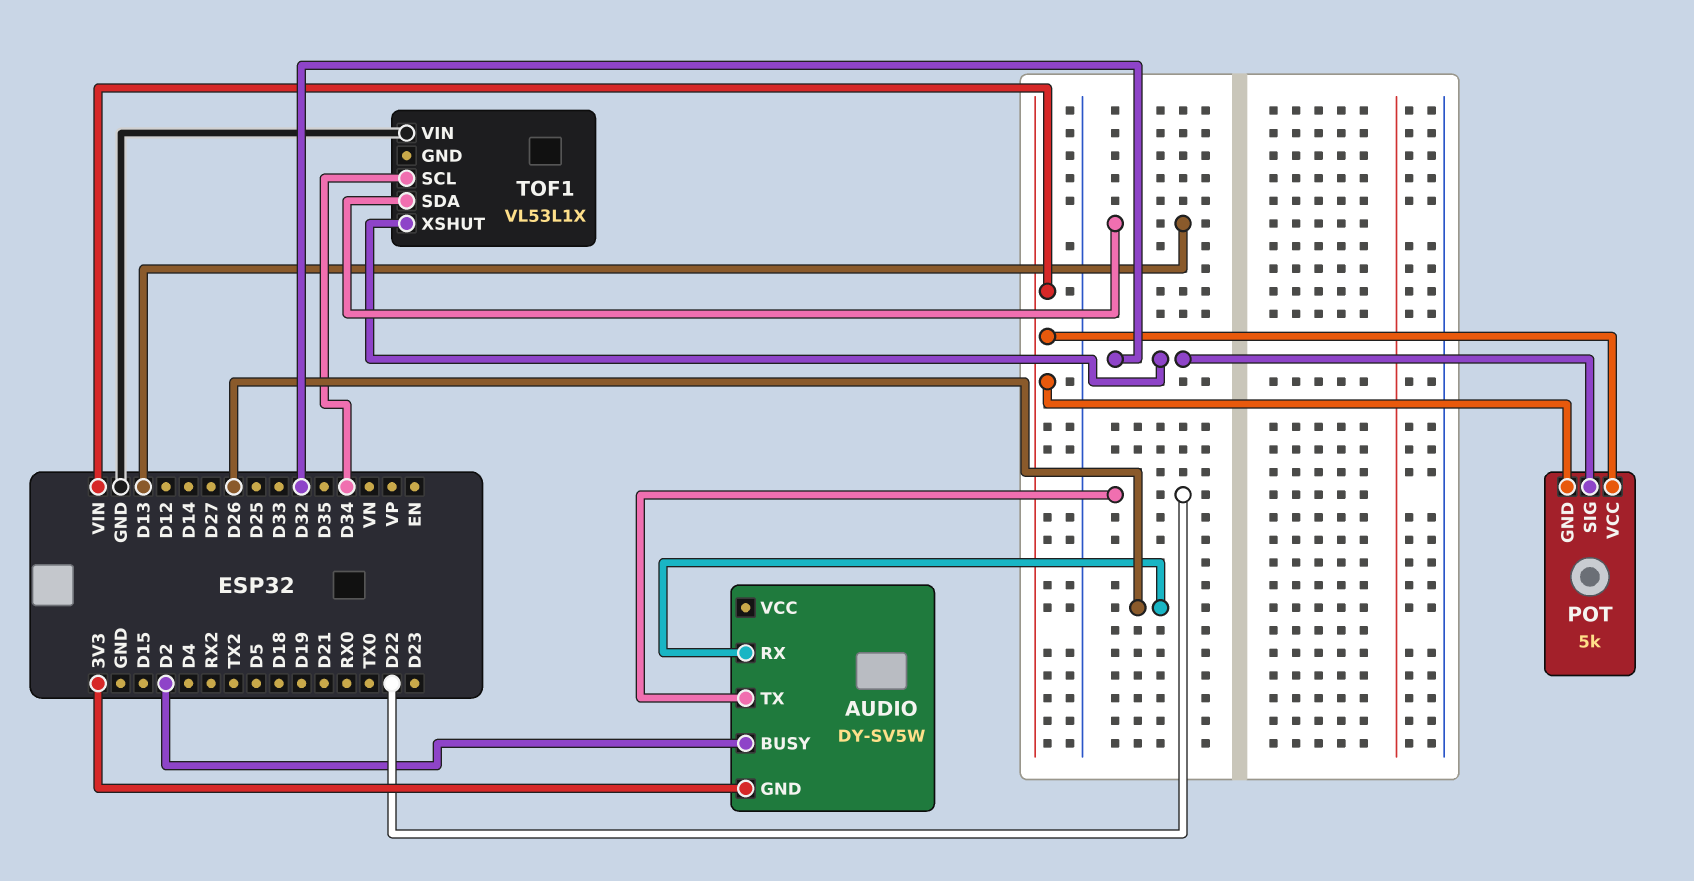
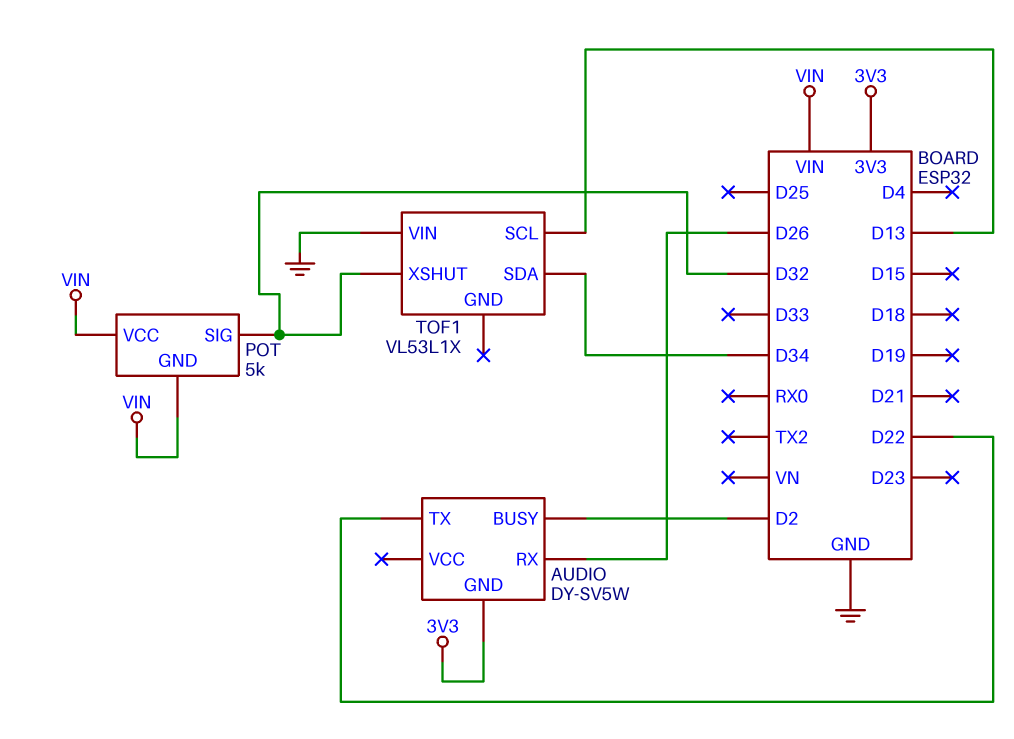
TOF1 pin SCL: D34 -> D13
TOF1 pin SDA: D13 -> D34

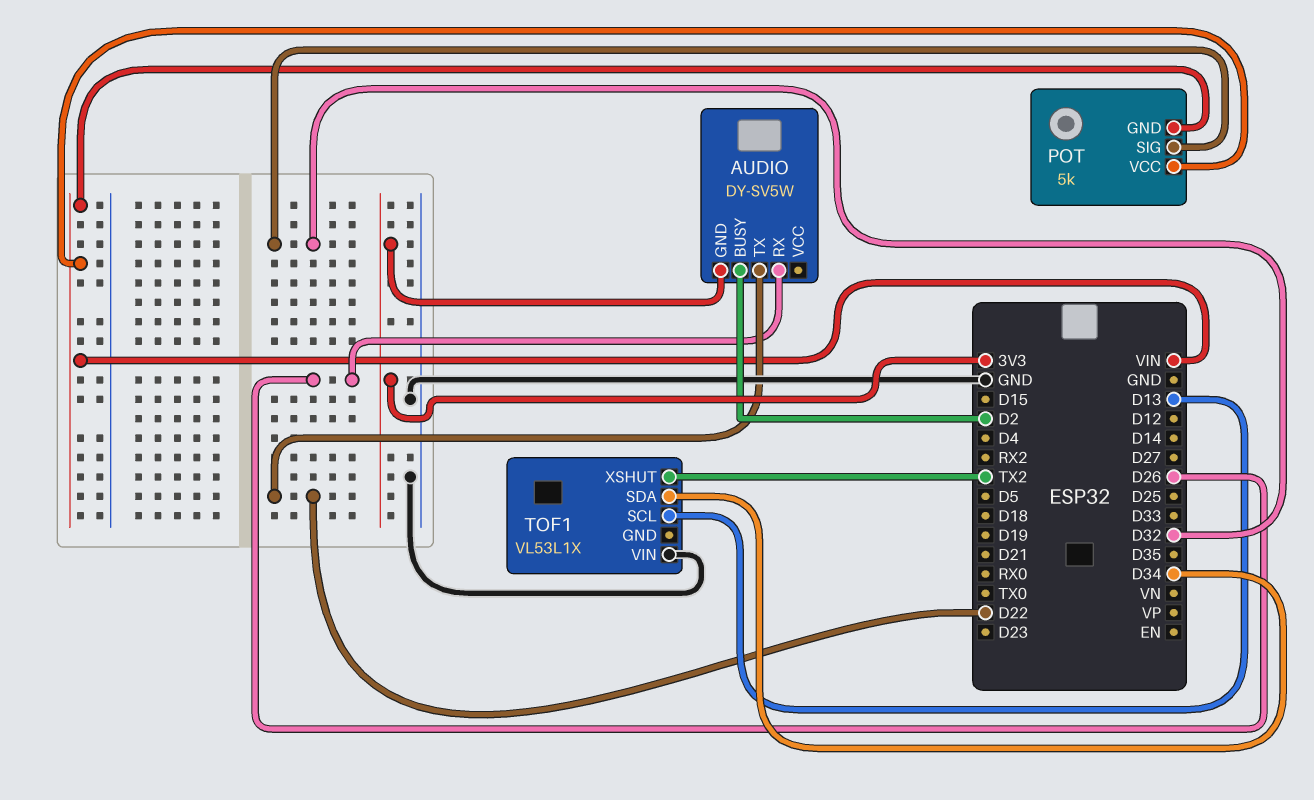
TOF1 pin XSHUT: D32 -> TX2

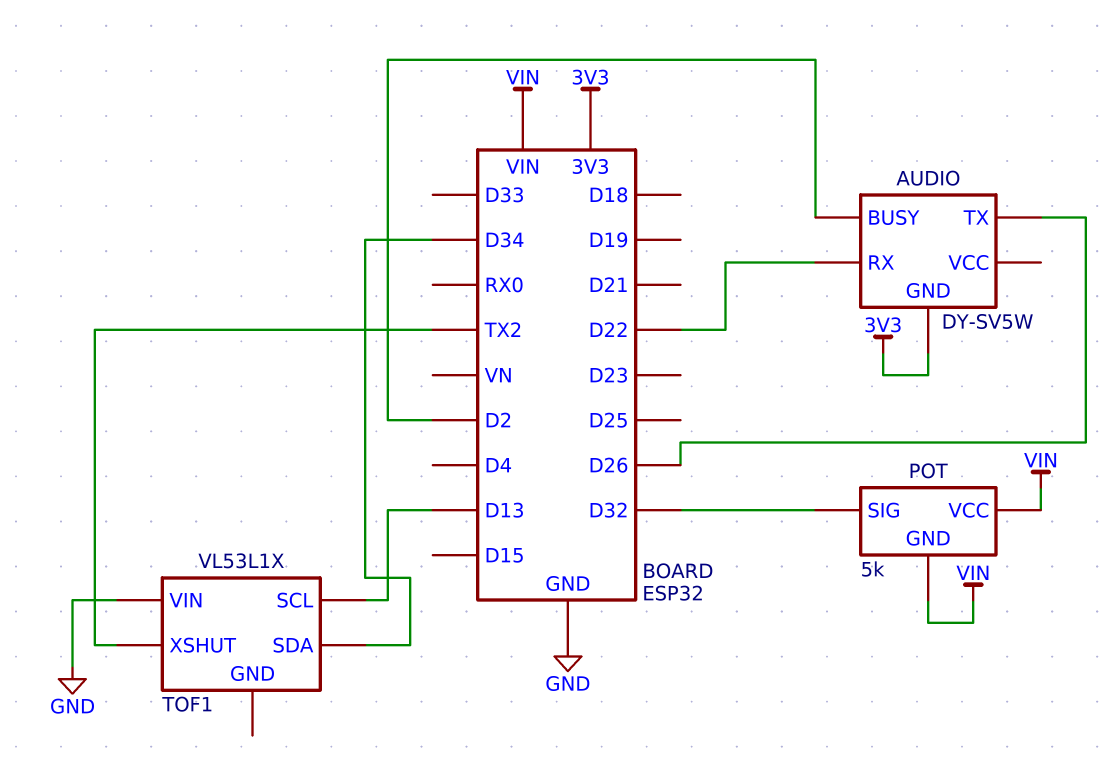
AUDIO pin RX: D26 -> D22
AUDIO pin TX: D22 -> D26

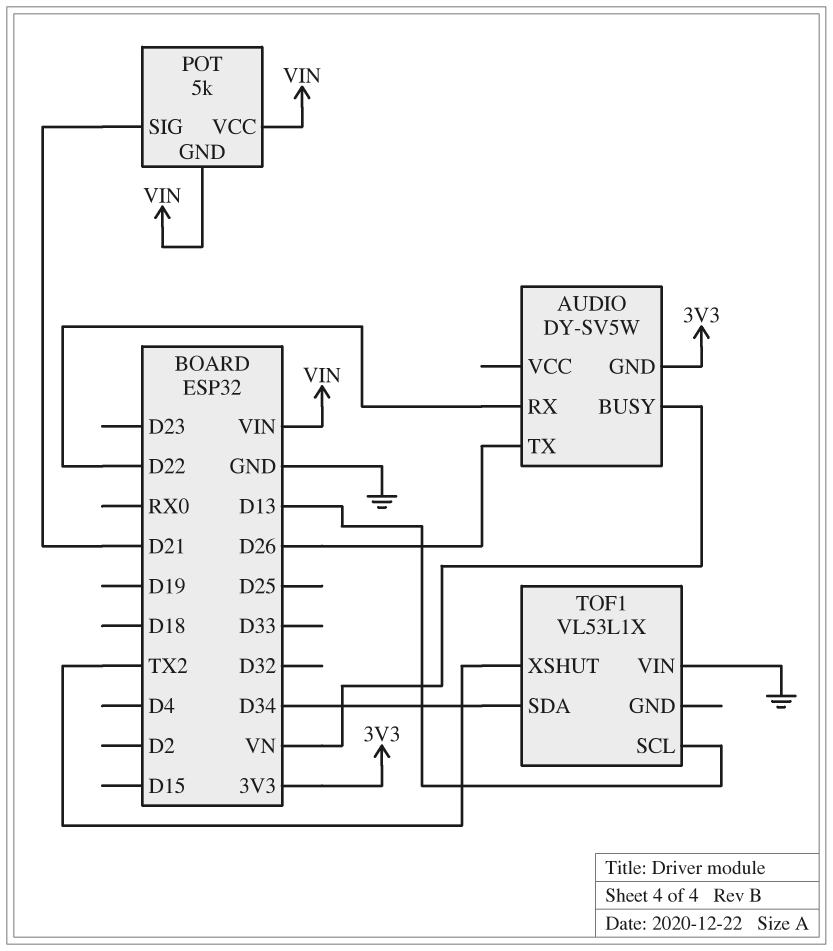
AUDIO pin BUSY: D2 -> VN
POT pin SIG: D32 -> D21

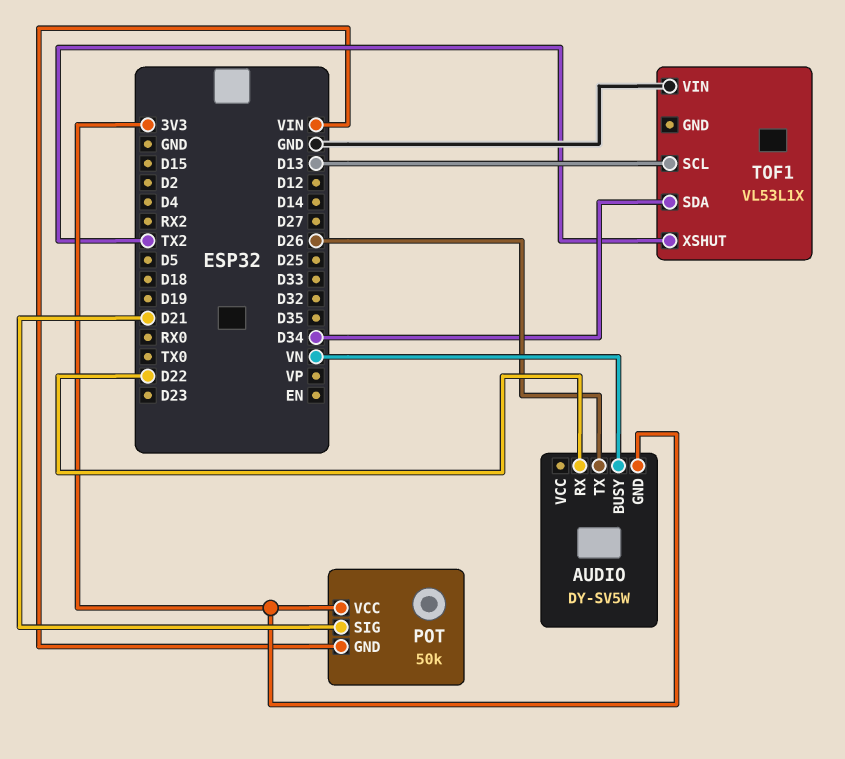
POT: 5k -> 50k
POT pin VCC: VIN -> 3V3

